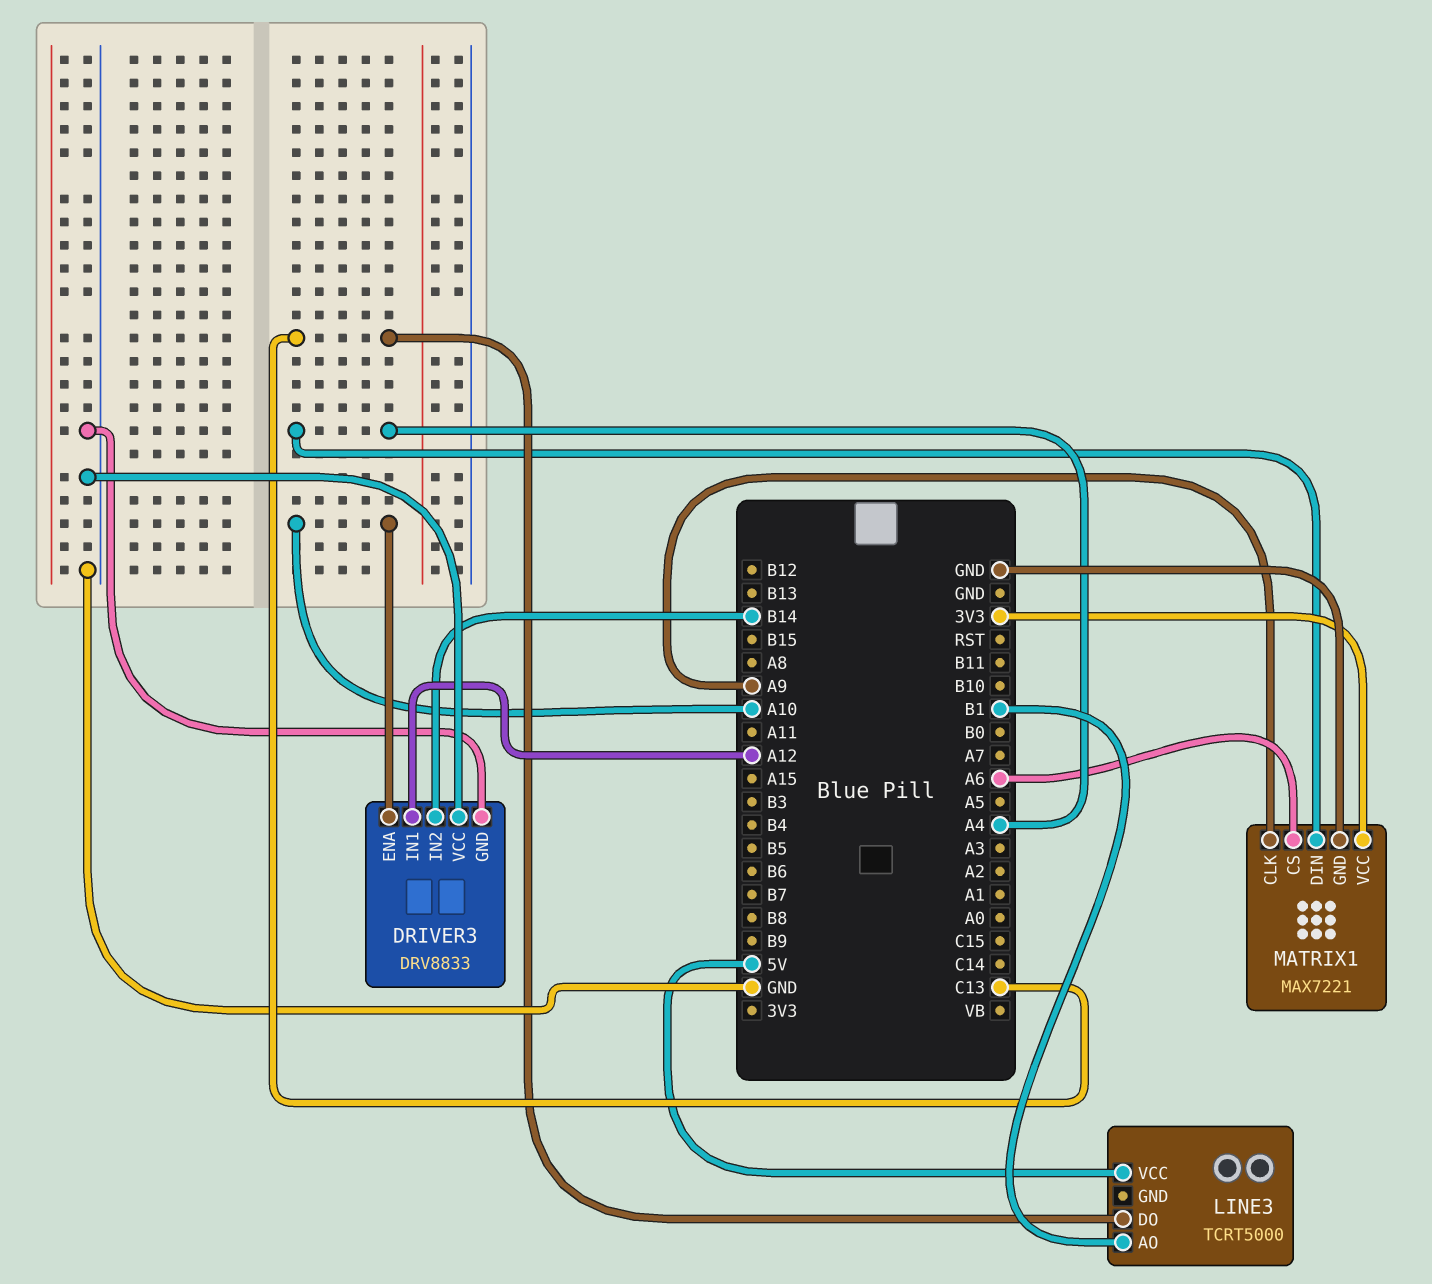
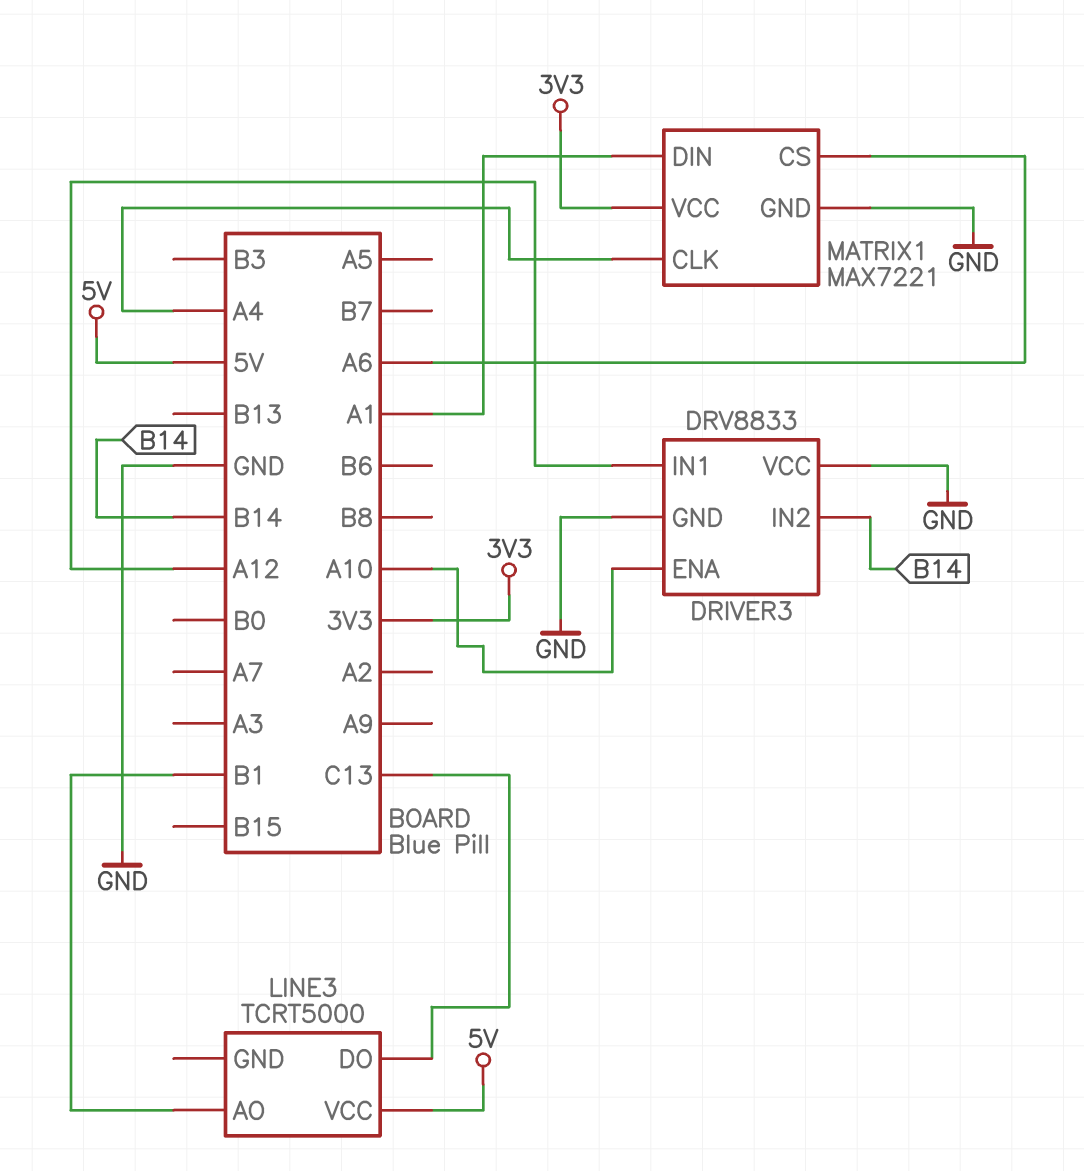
MATRIX1 pin CLK: A9 -> A4
MATRIX1 pin DIN: A4 -> A1

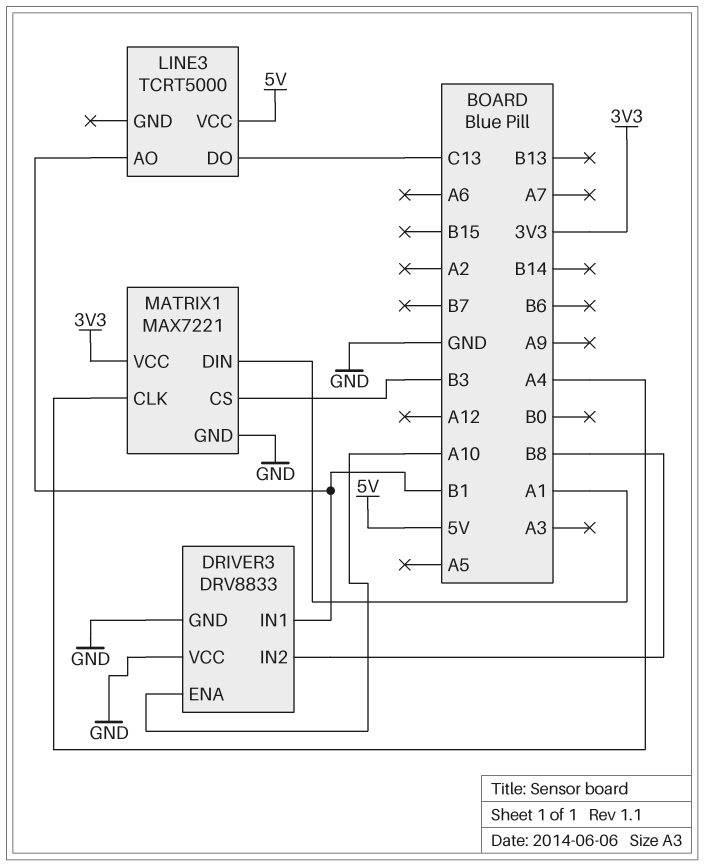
DRIVER3 pin IN1: A12 -> B1
DRIVER3 pin IN2: B14 -> B8
MATRIX1 pin CS: A6 -> B3

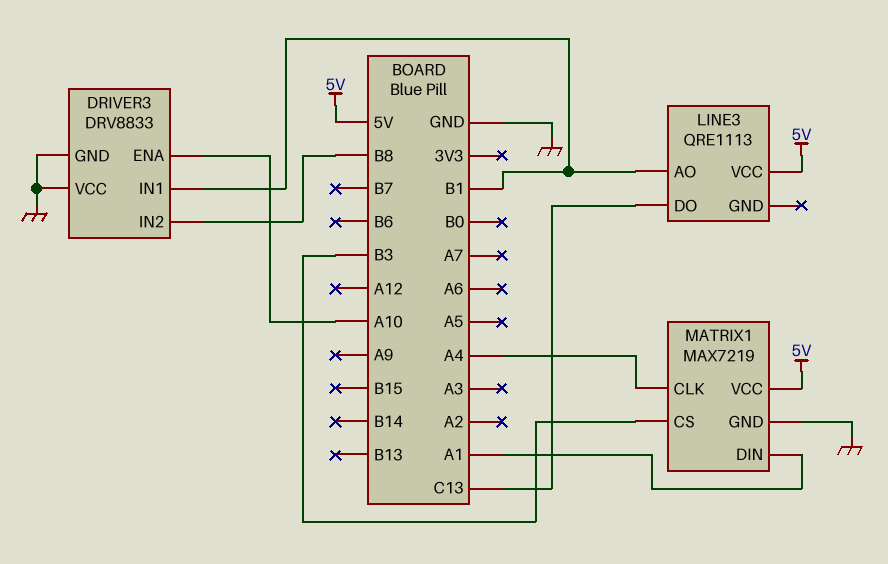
LINE3: TCRT5000 -> QRE1113
MATRIX1: MAX7221 -> MAX7219
MATRIX1 pin VCC: 3V3 -> 5V

